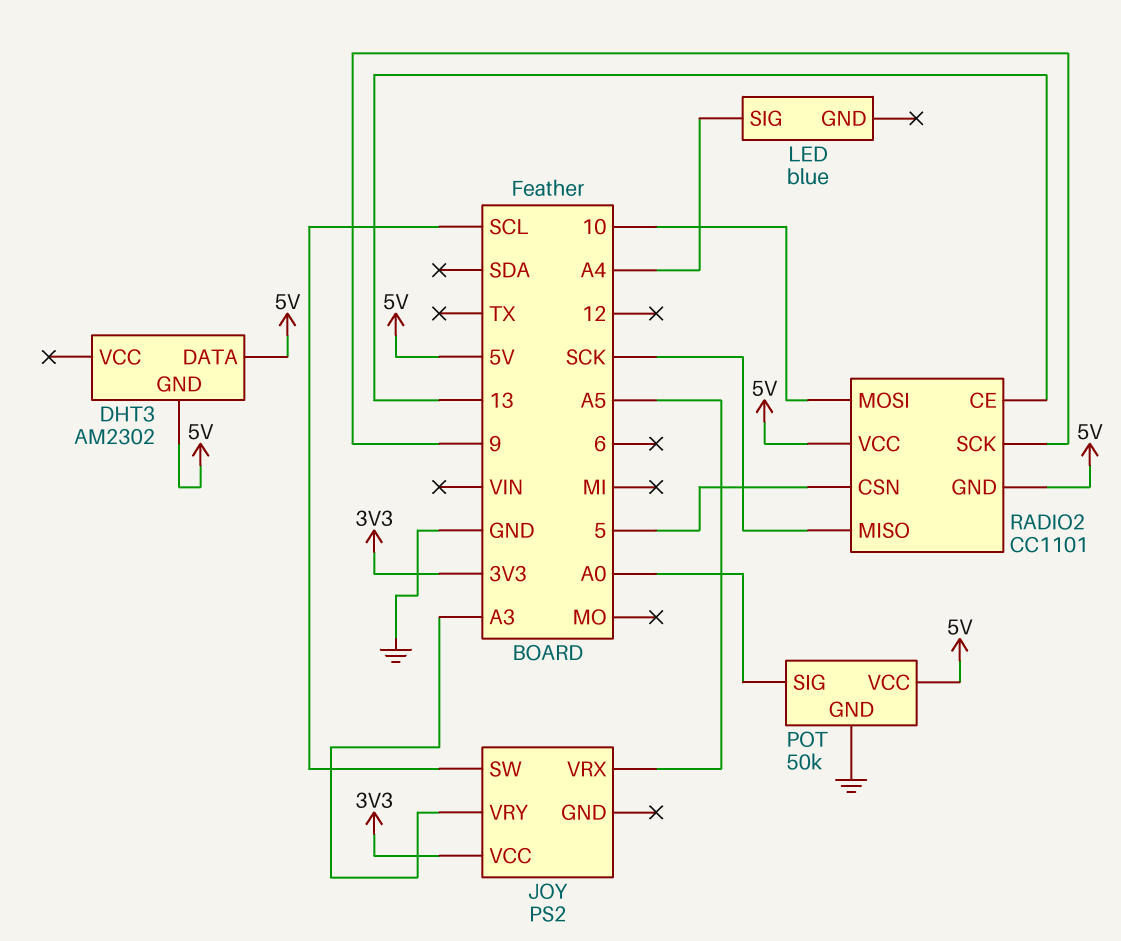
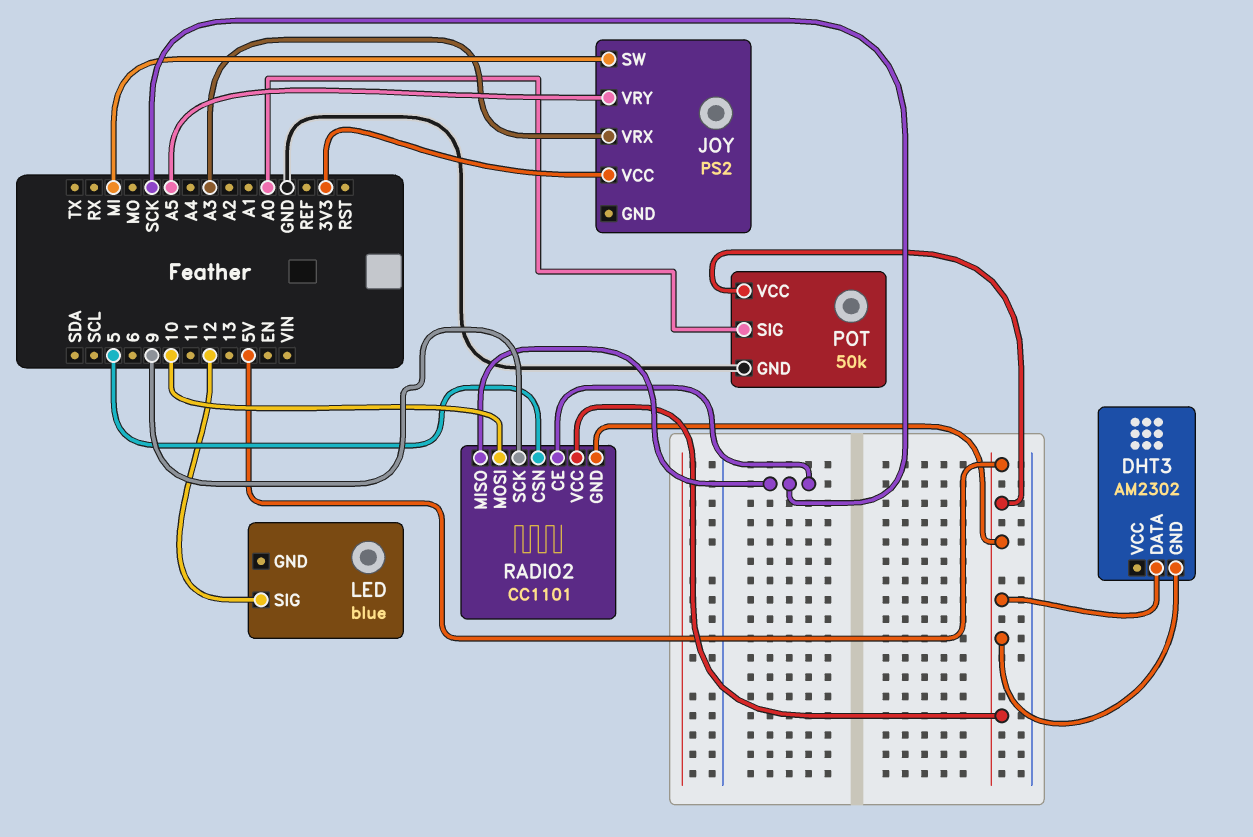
JOY pin SW: SCL -> MI
JOY pin VRX: A5 -> A3
JOY pin VRY: A3 -> A5
LED pin SIG: A4 -> 12
RADIO2 pin CE: 13 -> SCK

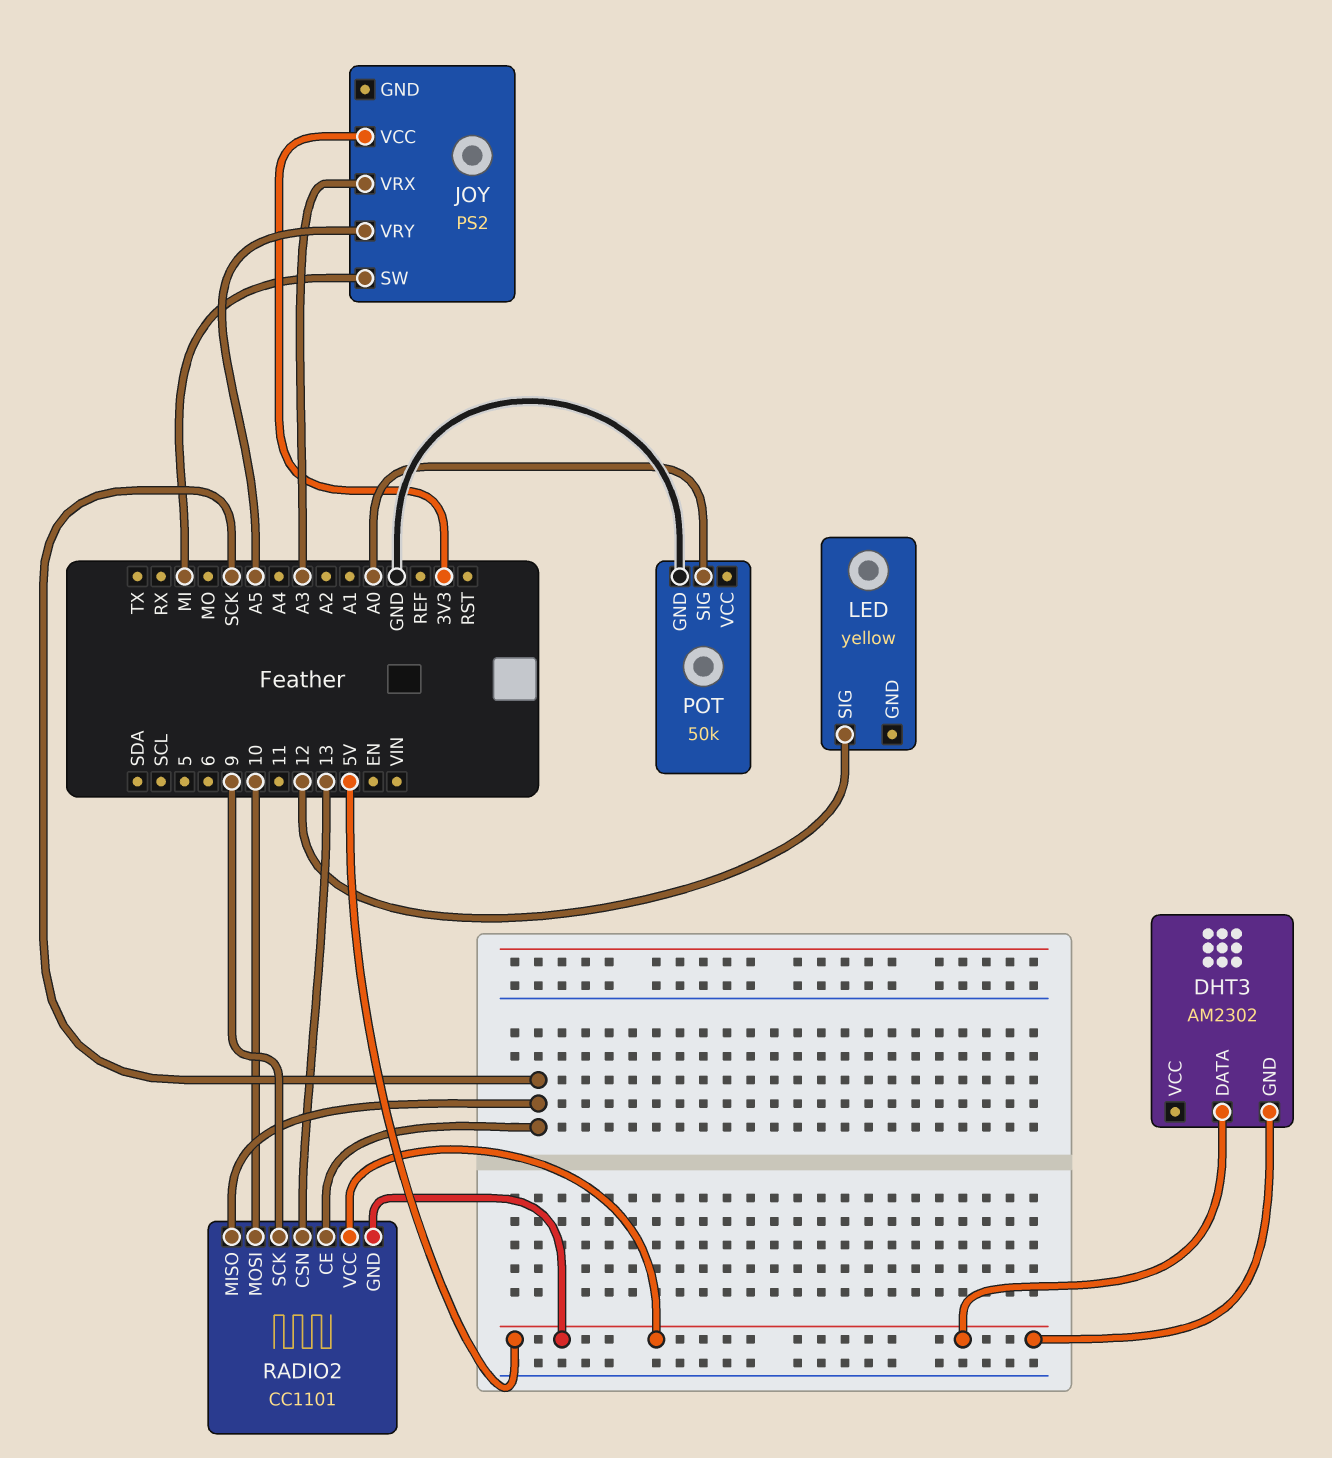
LED: blue -> yellow
POT pin VCC: 5V -> none
RADIO2 pin CSN: 5 -> 13

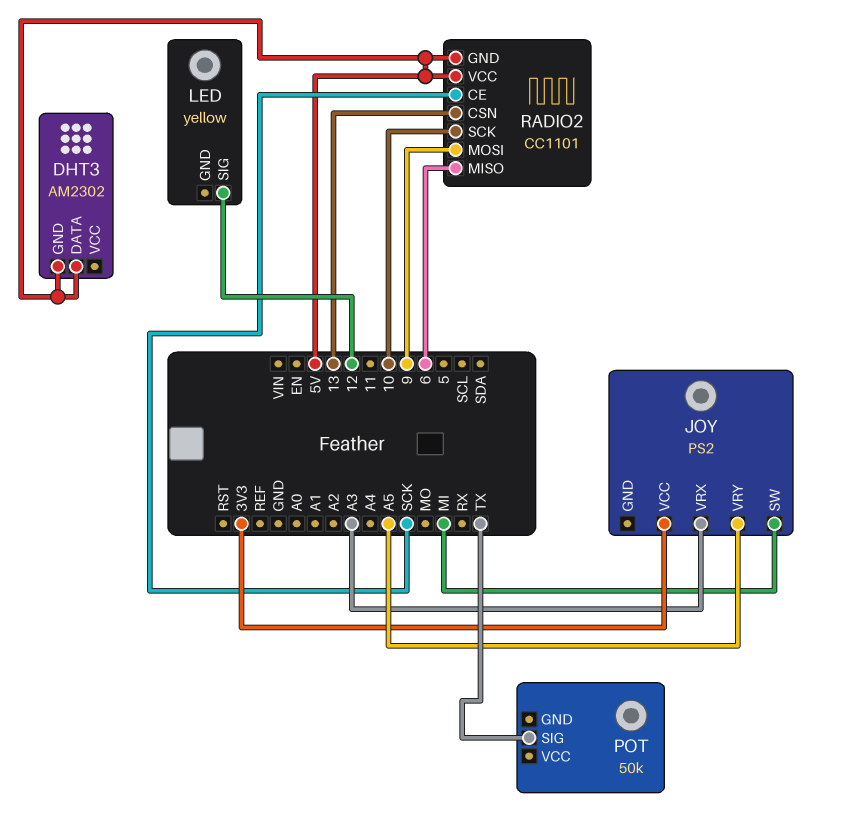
POT pin GND: GND -> none
POT pin SIG: A0 -> TX
RADIO2 pin MISO: SCK -> 6
RADIO2 pin MOSI: 10 -> 9
RADIO2 pin SCK: 9 -> 10

